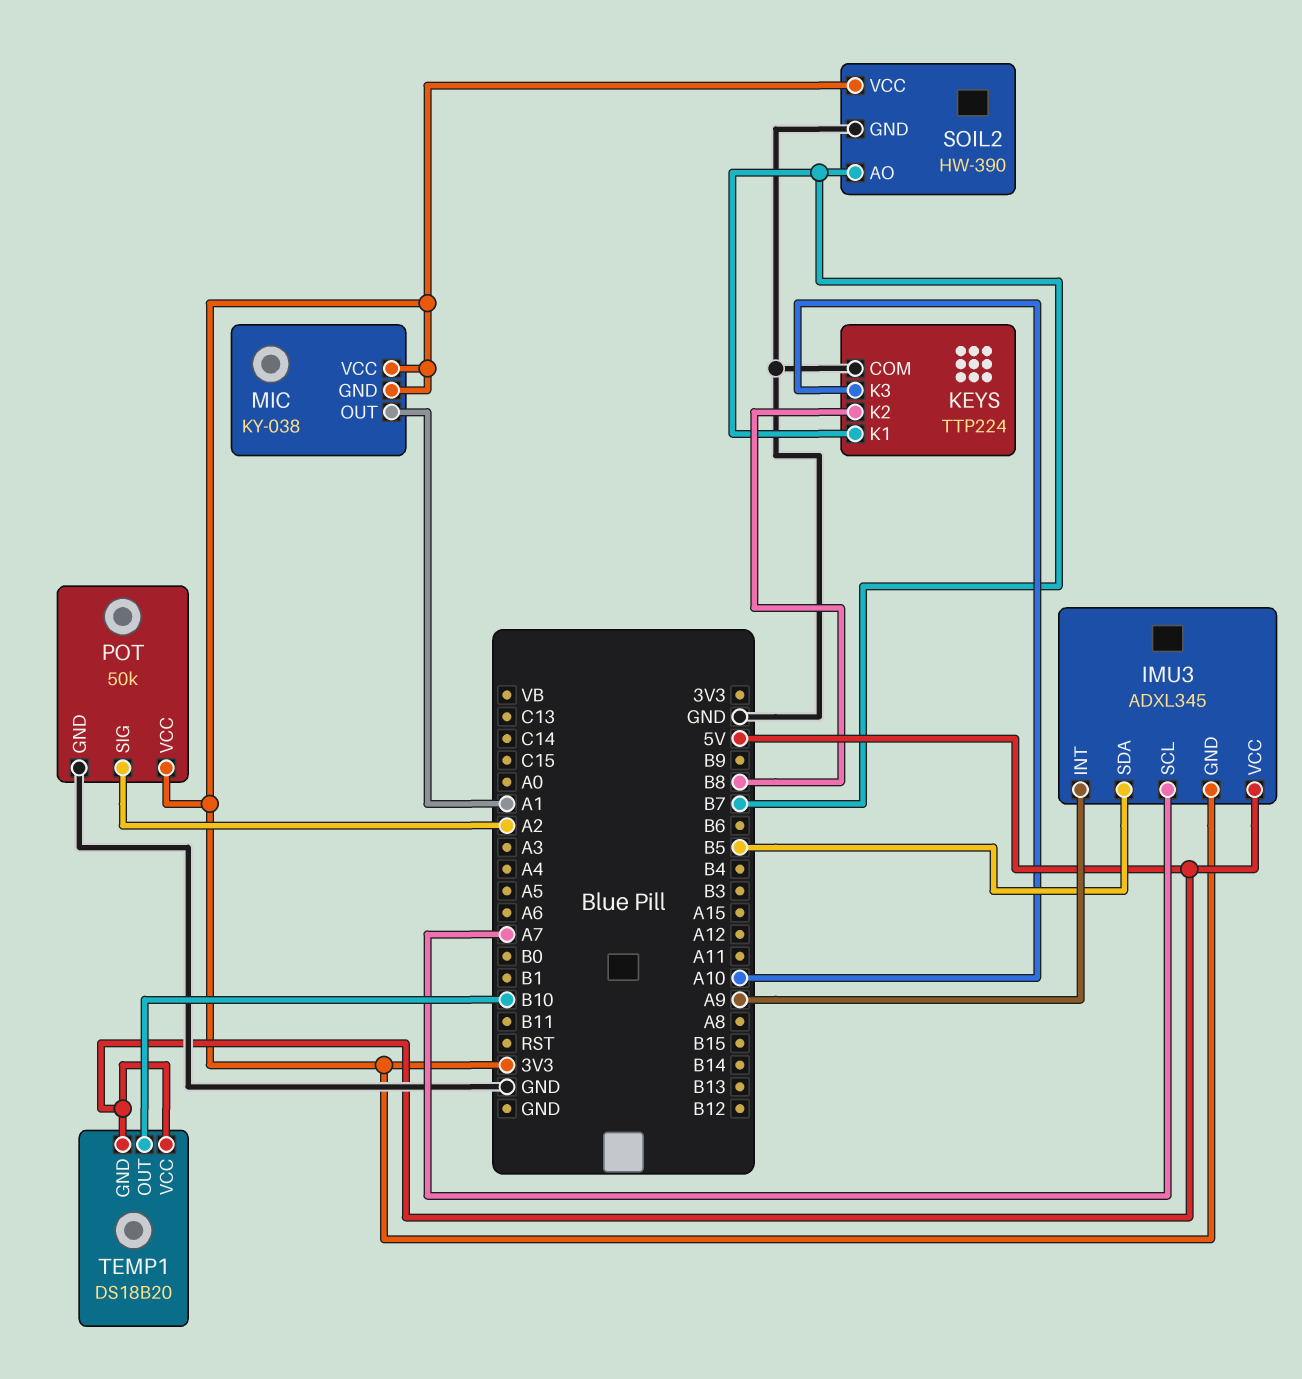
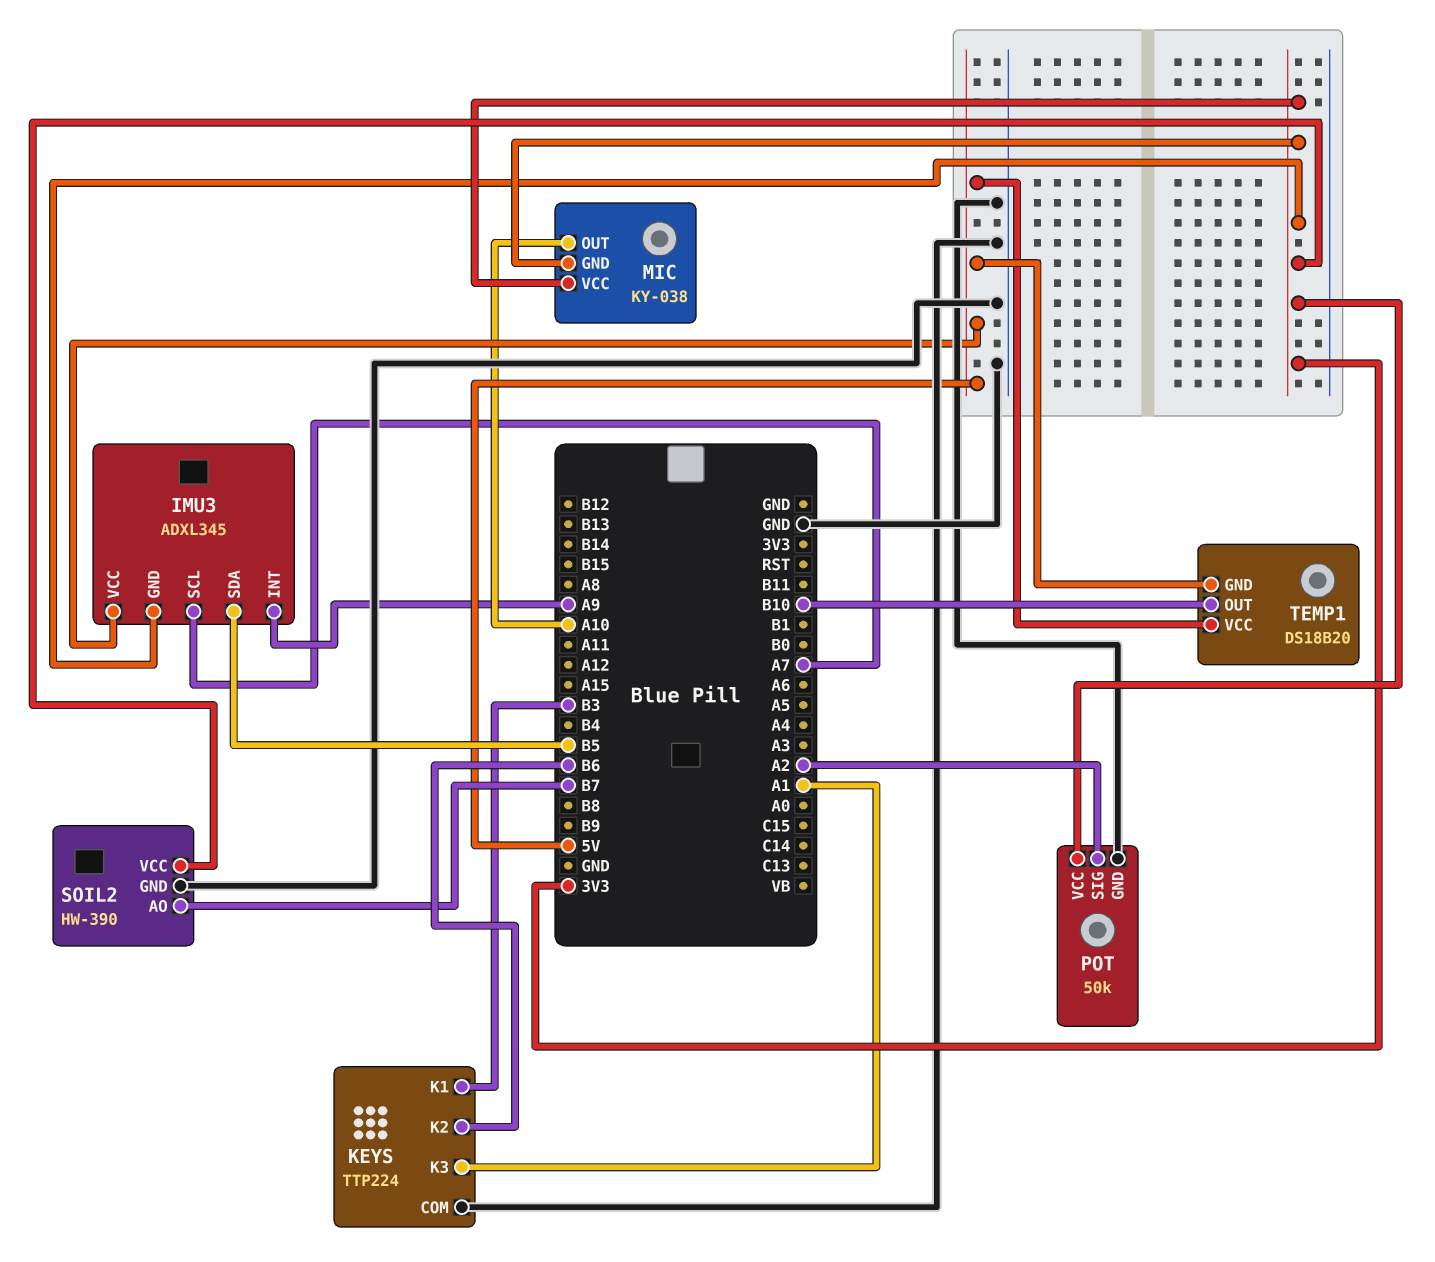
KEYS pin K1: B7 -> B3
KEYS pin K2: B8 -> B6
KEYS pin K3: A10 -> A1
MIC pin OUT: A1 -> A10

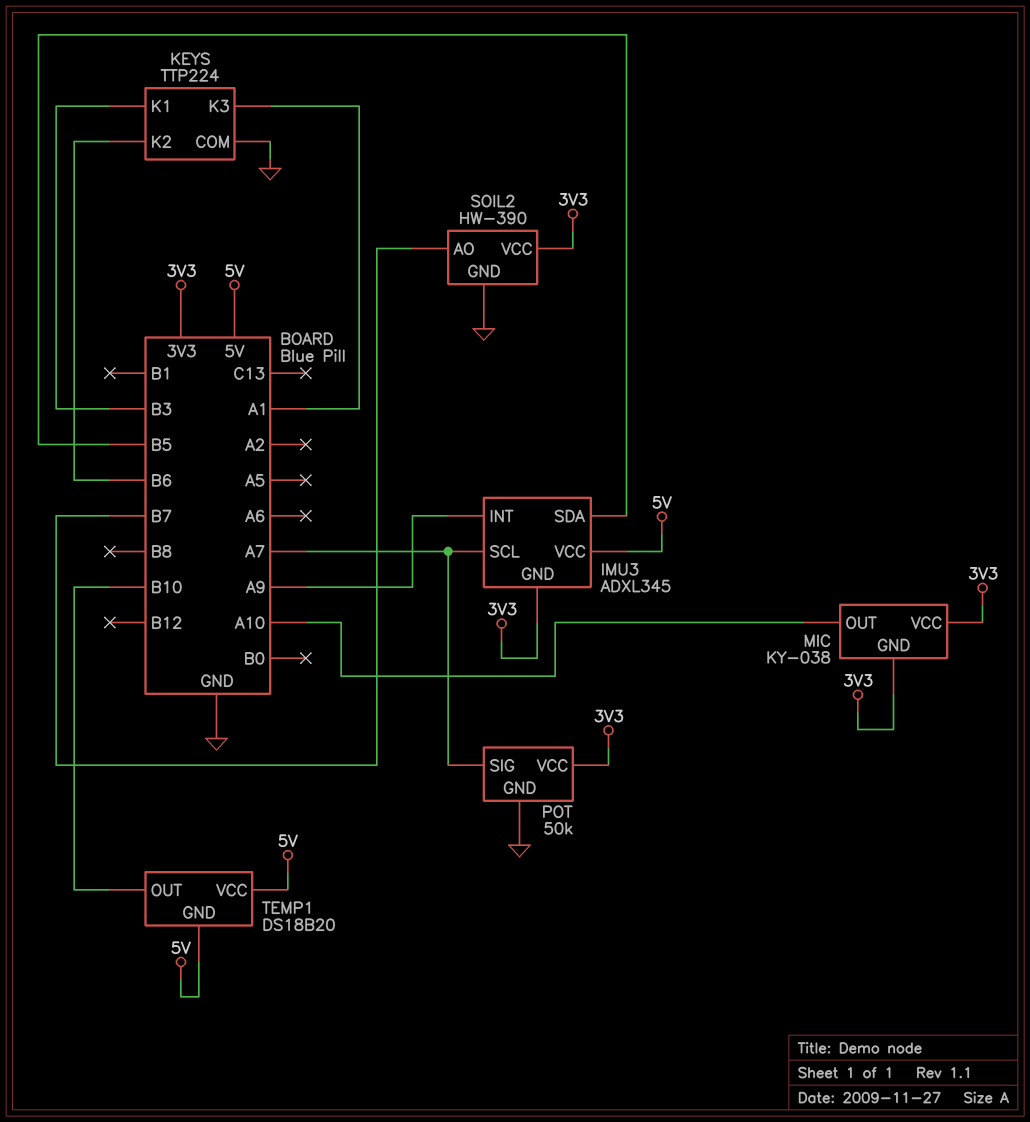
POT pin SIG: A2 -> A7

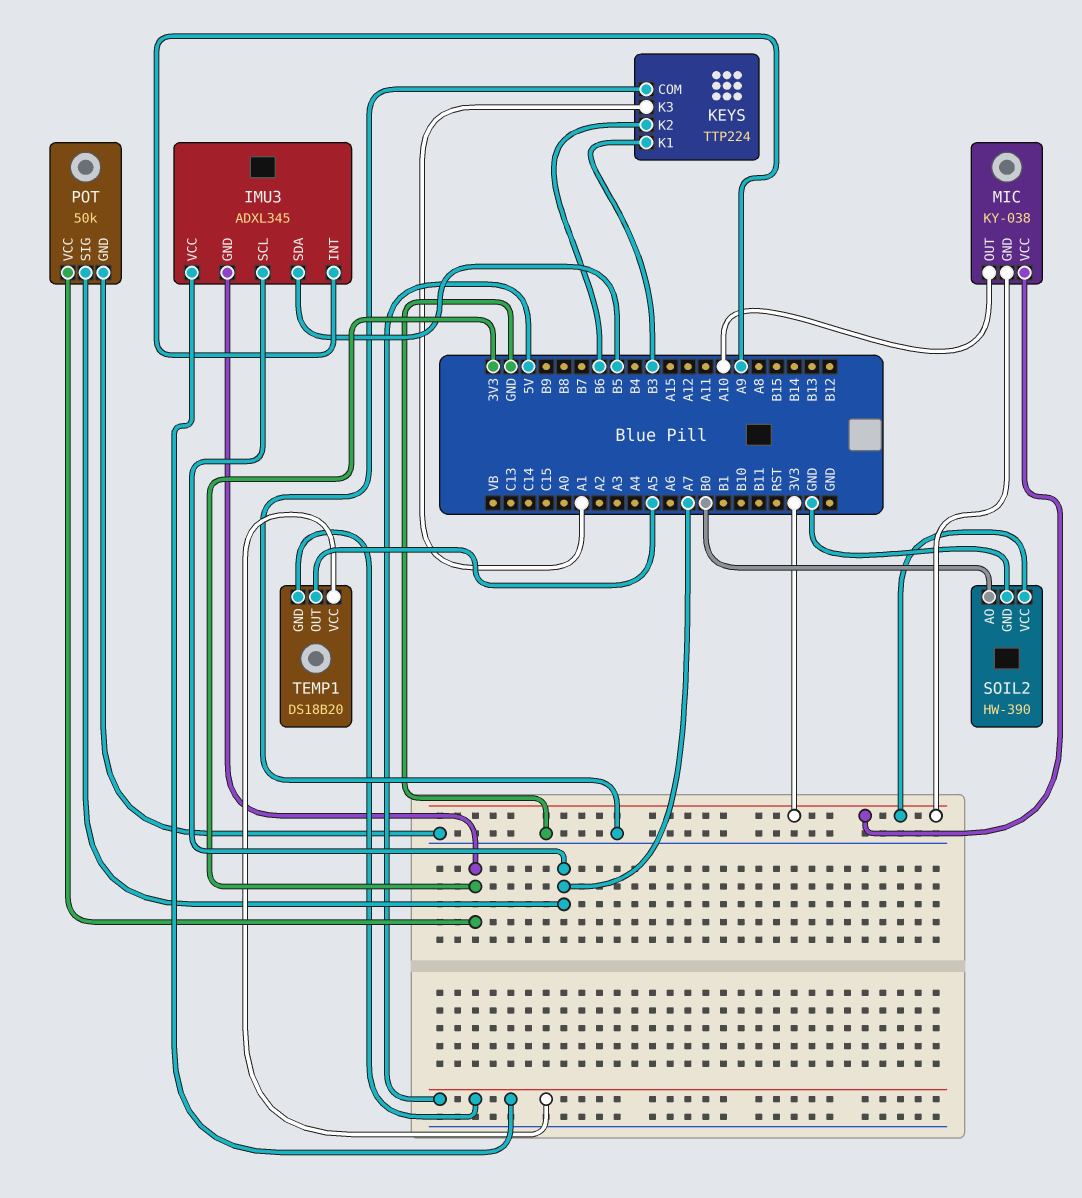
SOIL2 pin AO: B7 -> B0
TEMP1 pin OUT: B10 -> A5

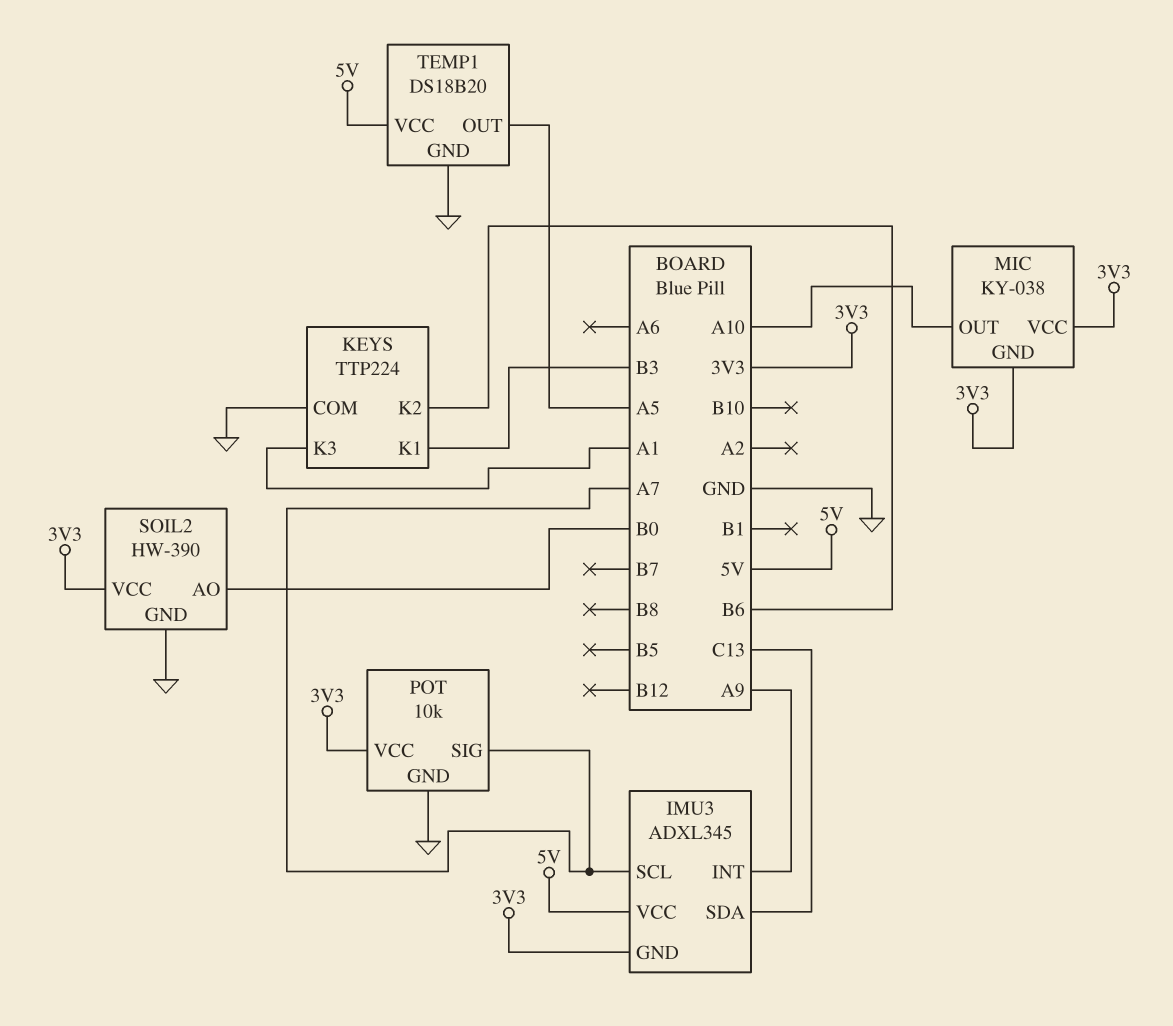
IMU3 pin SDA: B5 -> C13
POT: 50k -> 10k
TEMP1 pin GND: 5V -> GND

